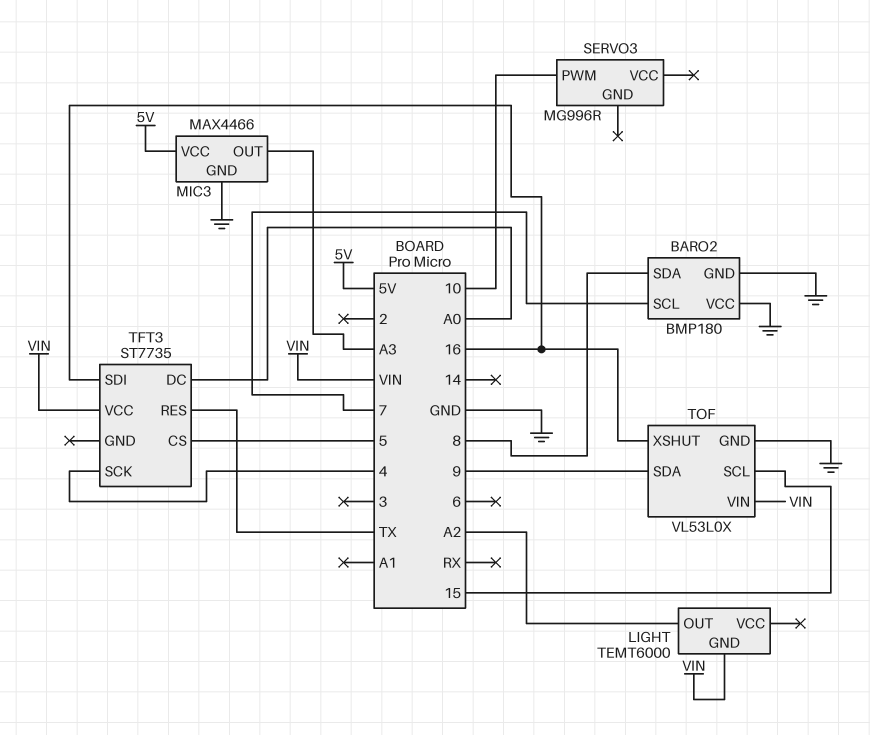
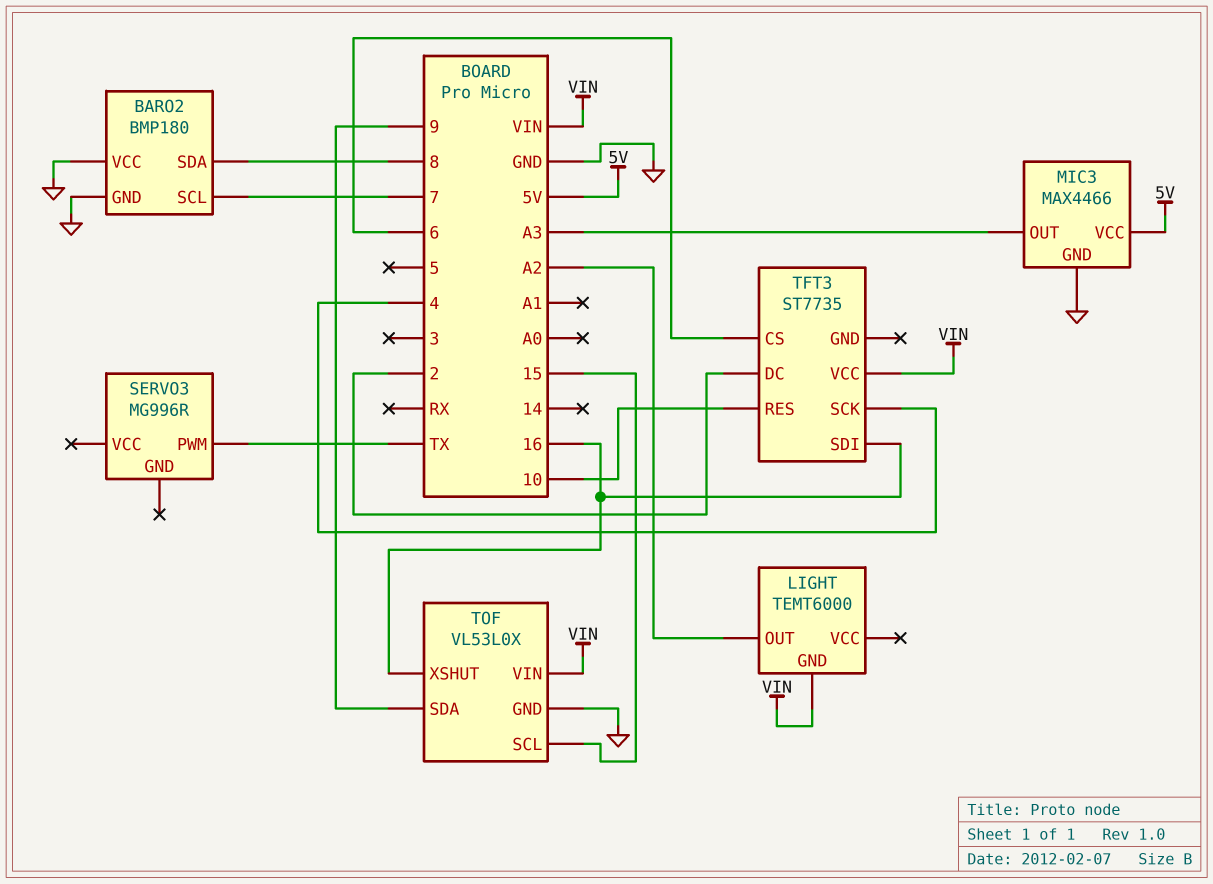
SERVO3 pin PWM: 10 -> TX
TFT3 pin CS: 5 -> 6
TFT3 pin DC: A0 -> 2
TFT3 pin RES: TX -> 10

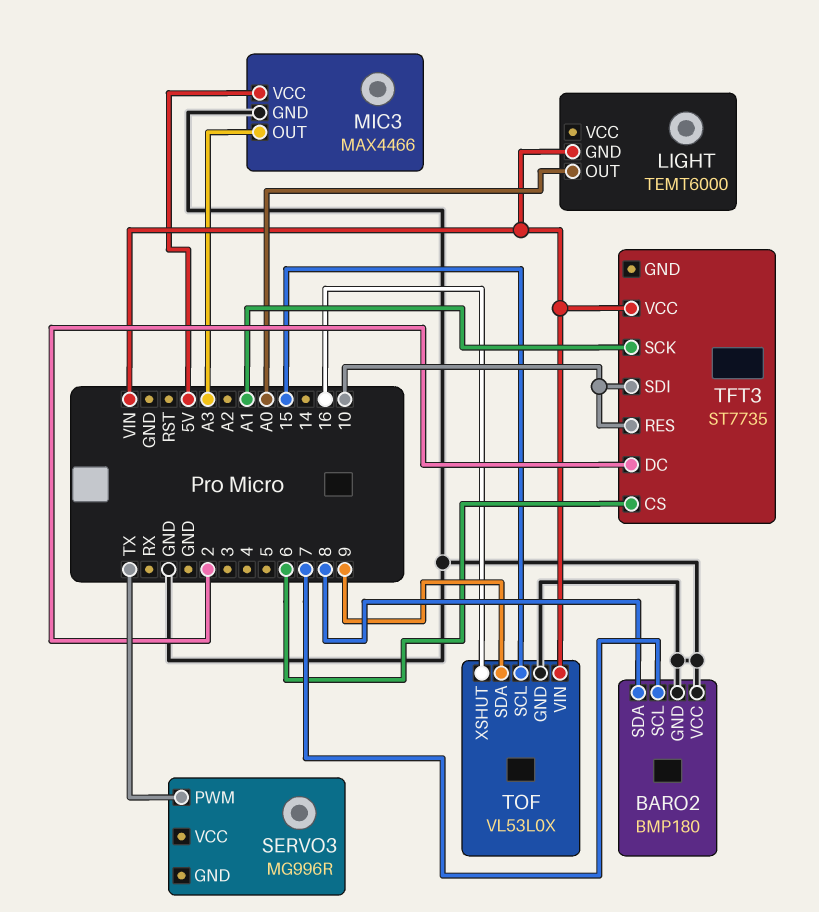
LIGHT pin OUT: A2 -> A0
TFT3 pin SCK: 4 -> A1
TFT3 pin SDI: 16 -> 10

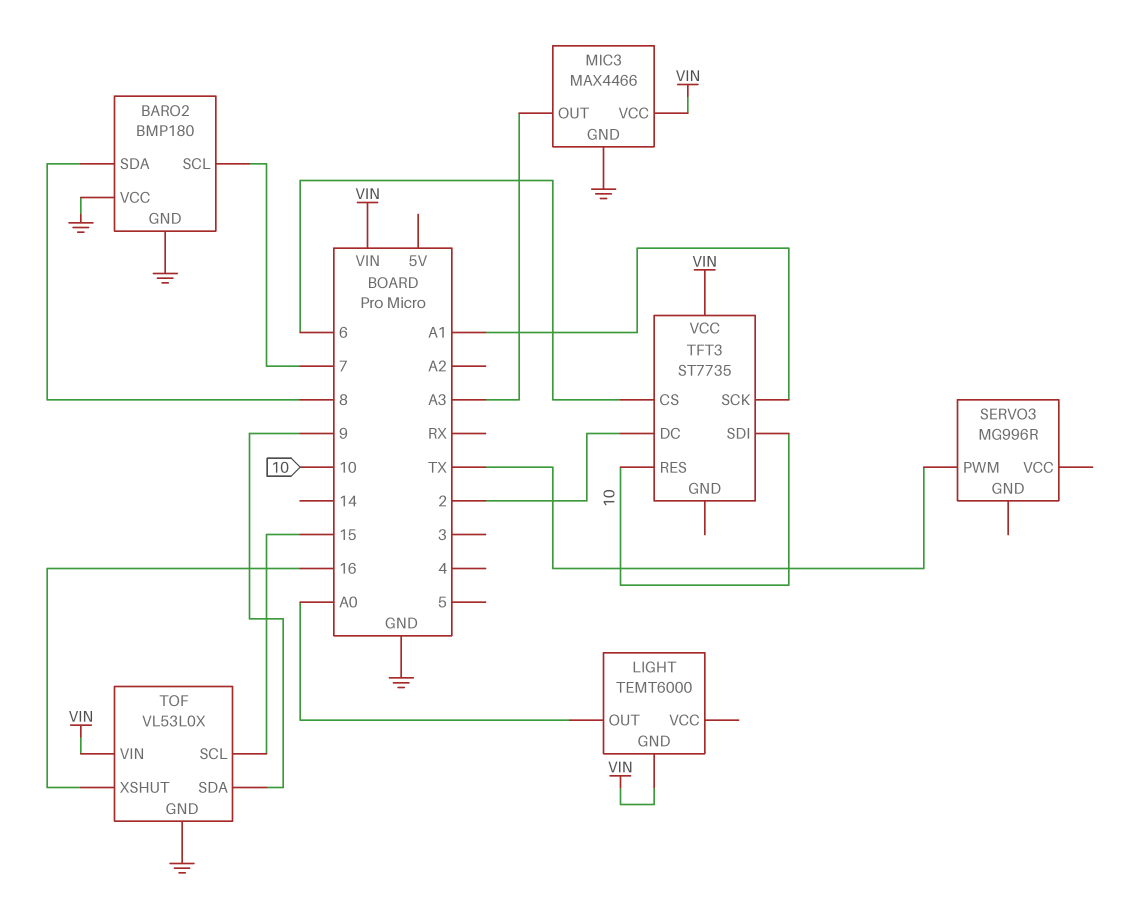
MIC3 pin VCC: 5V -> VIN

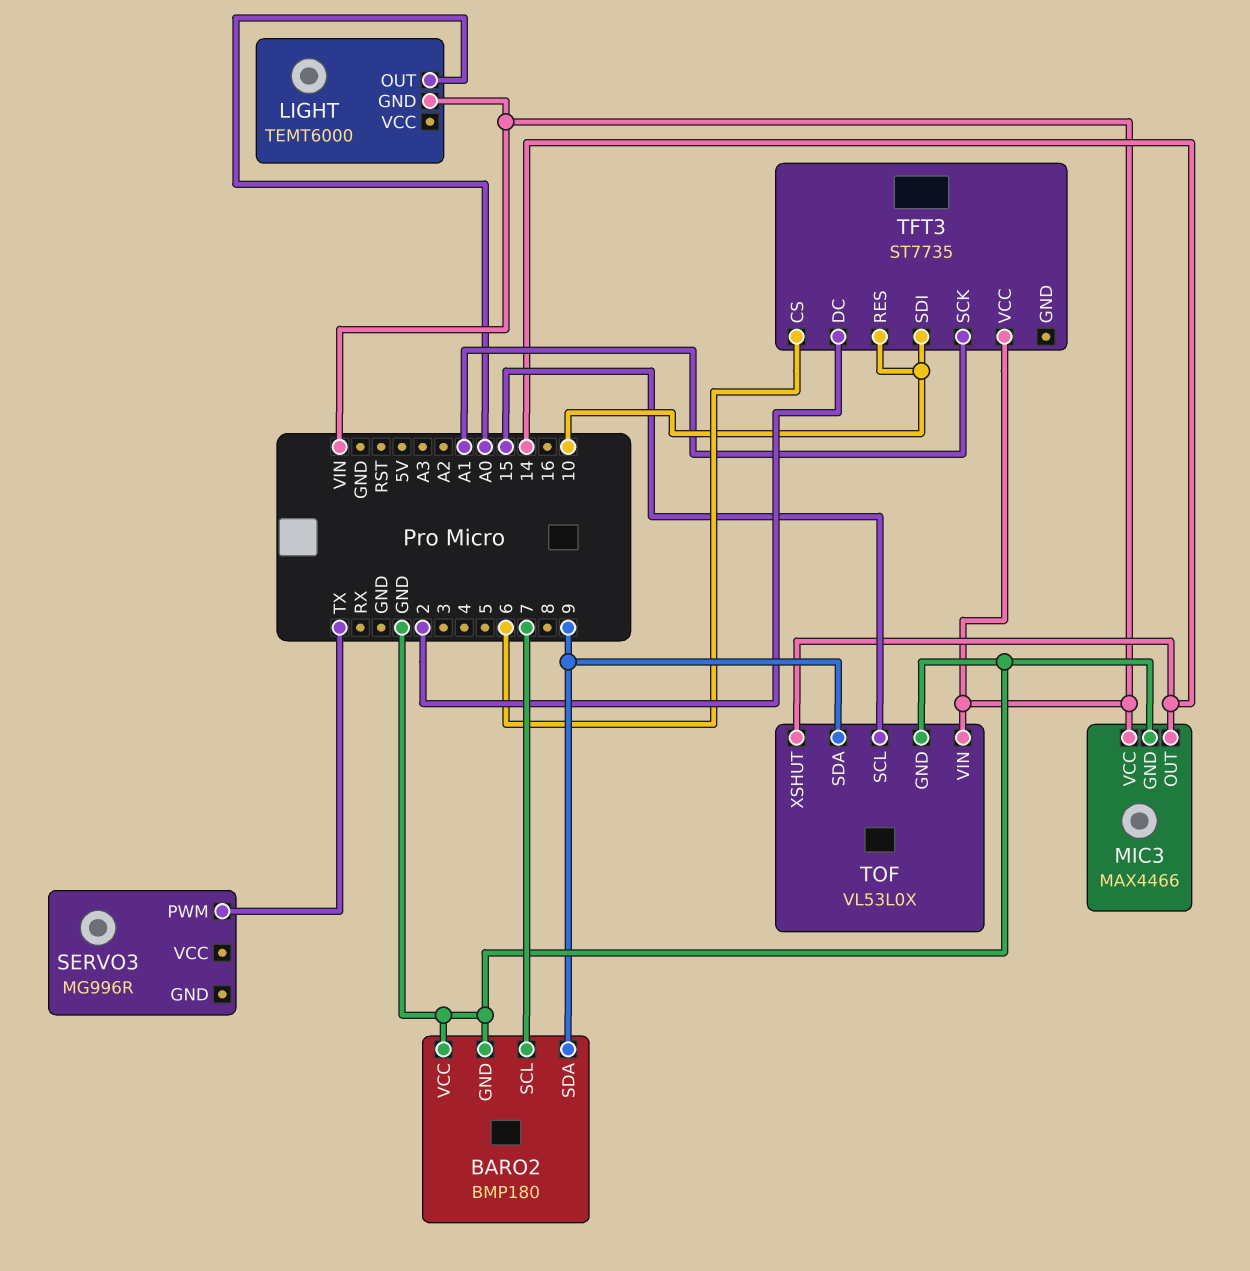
BARO2 pin SDA: 8 -> 9
MIC3 pin OUT: A3 -> 14
TOF pin XSHUT: 16 -> 14

